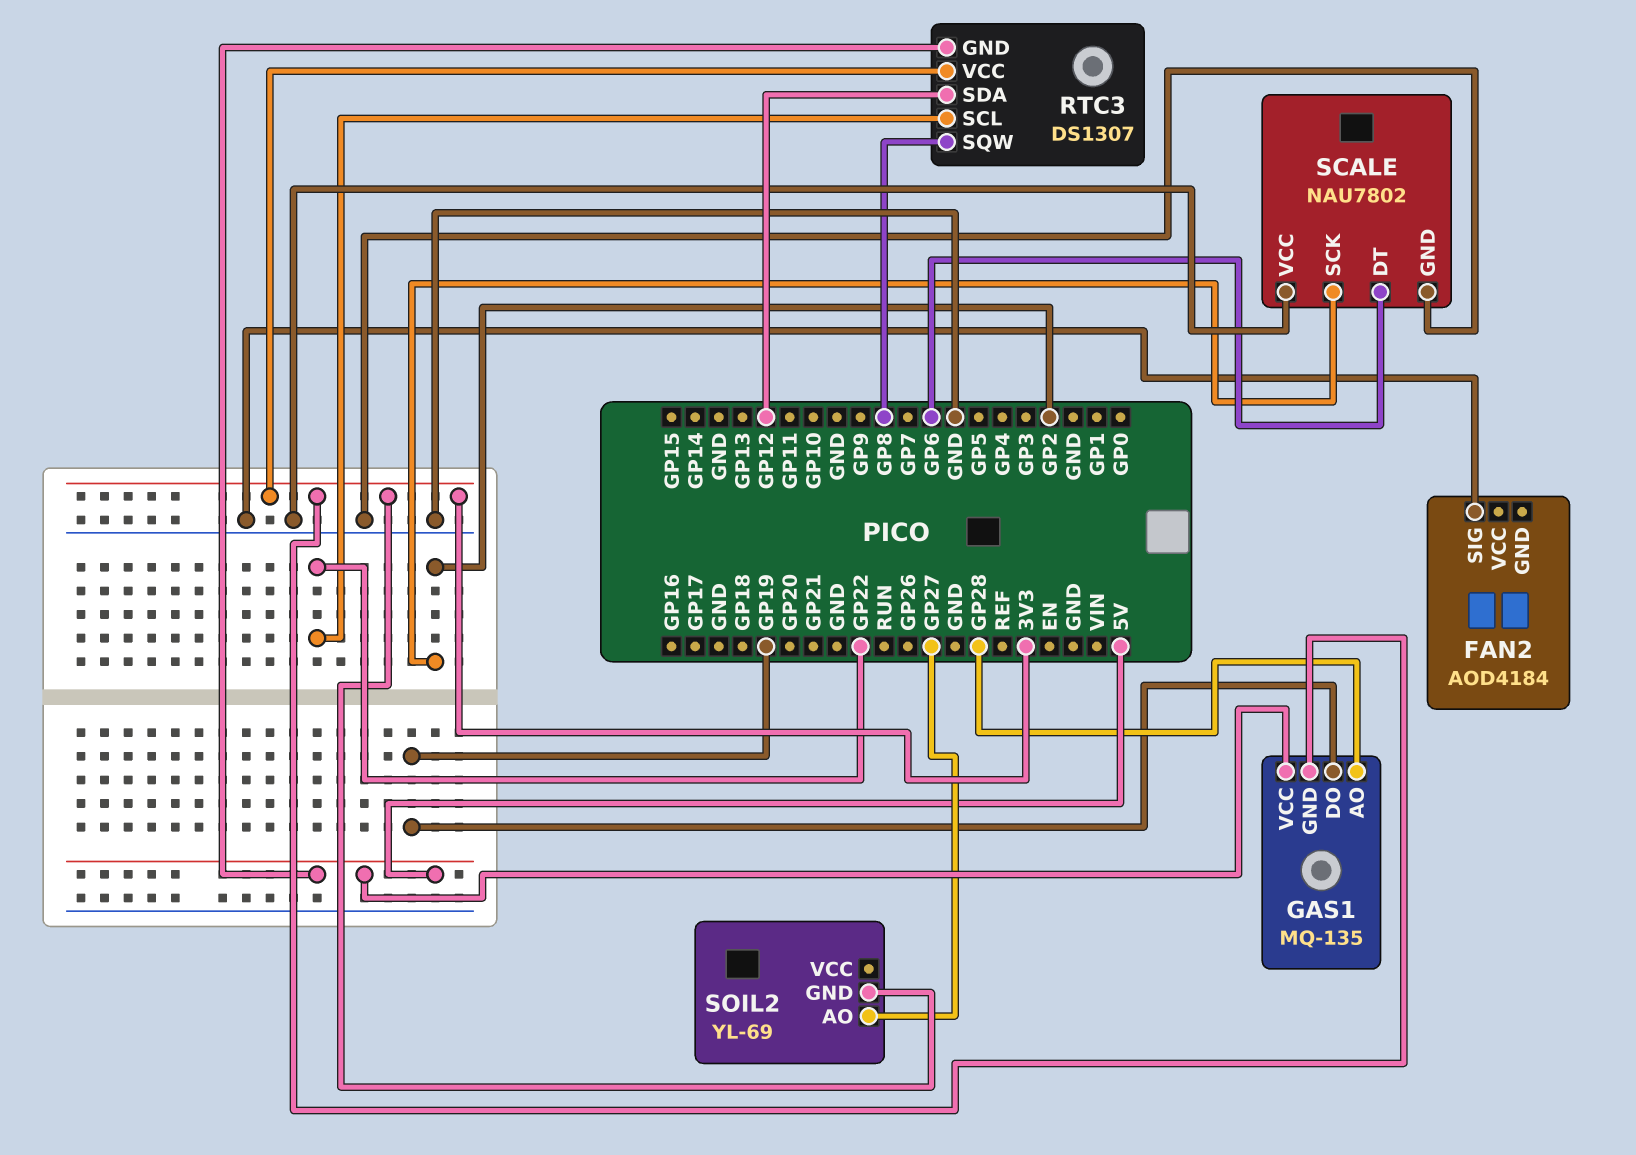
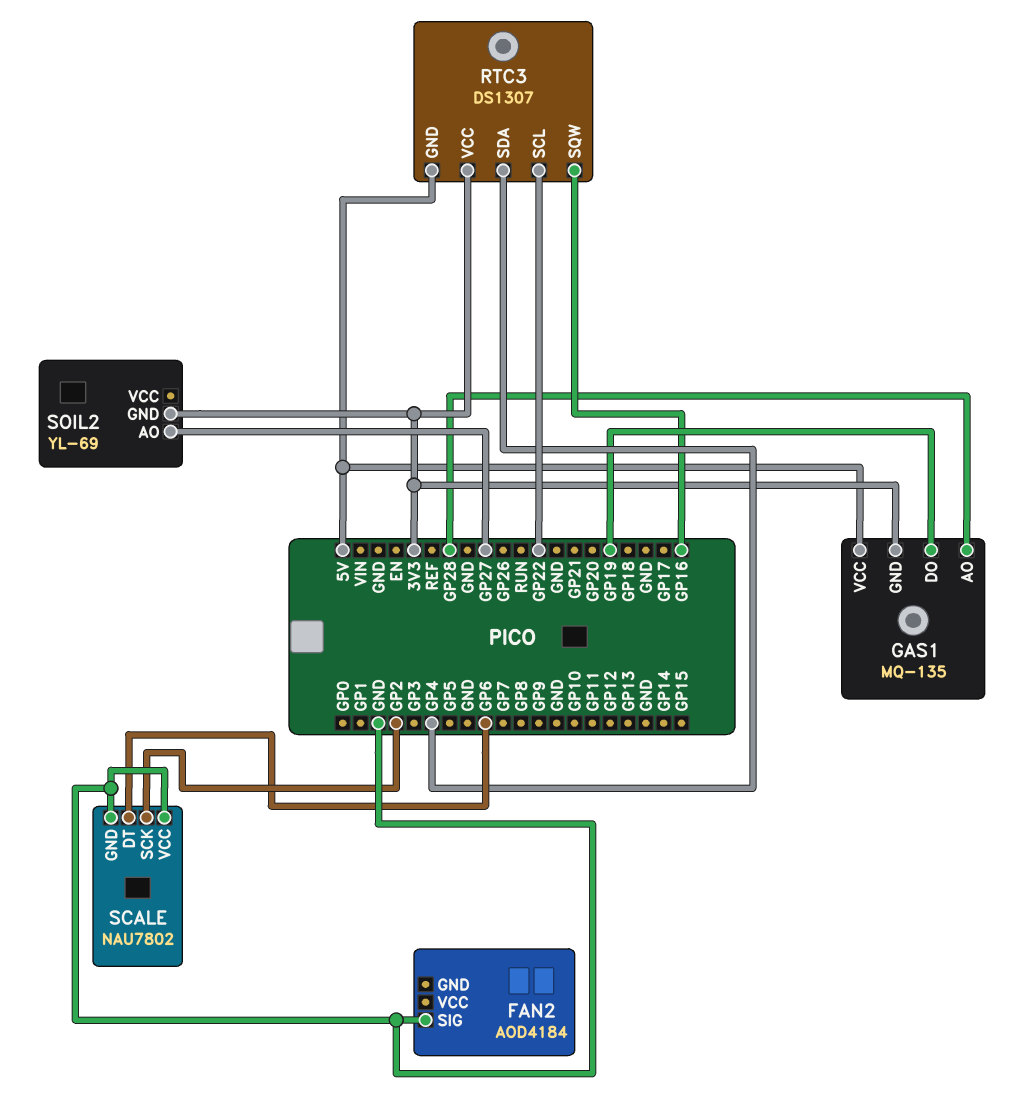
RTC3 pin SDA: GP12 -> GP4
RTC3 pin SQW: GP8 -> GP16

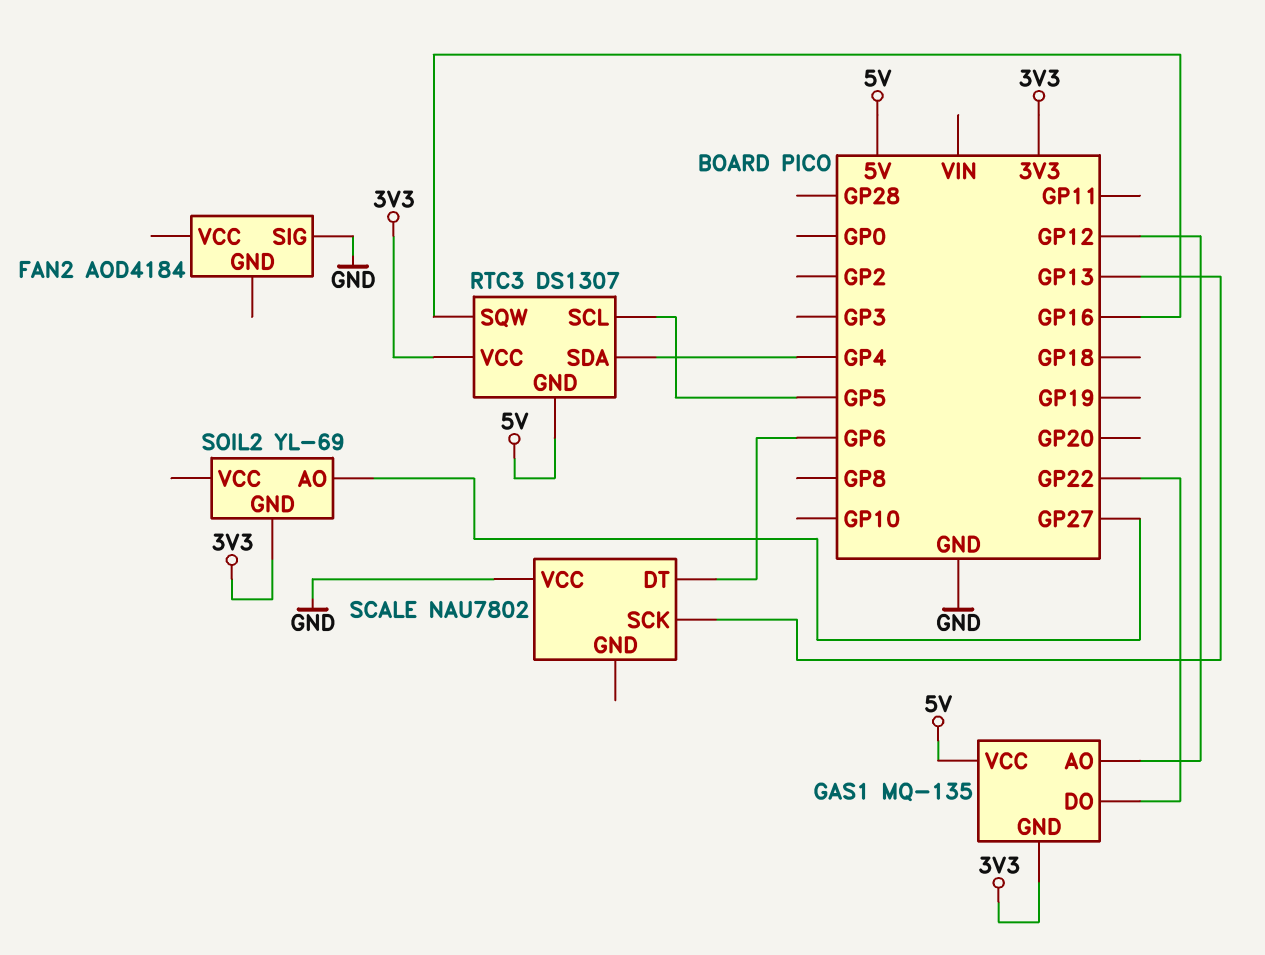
GAS1 pin AO: GP28 -> GP12
GAS1 pin DO: GP19 -> GP22
RTC3 pin SCL: GP22 -> GP5
SCALE pin GND: GND -> none
SCALE pin SCK: GP2 -> GP13

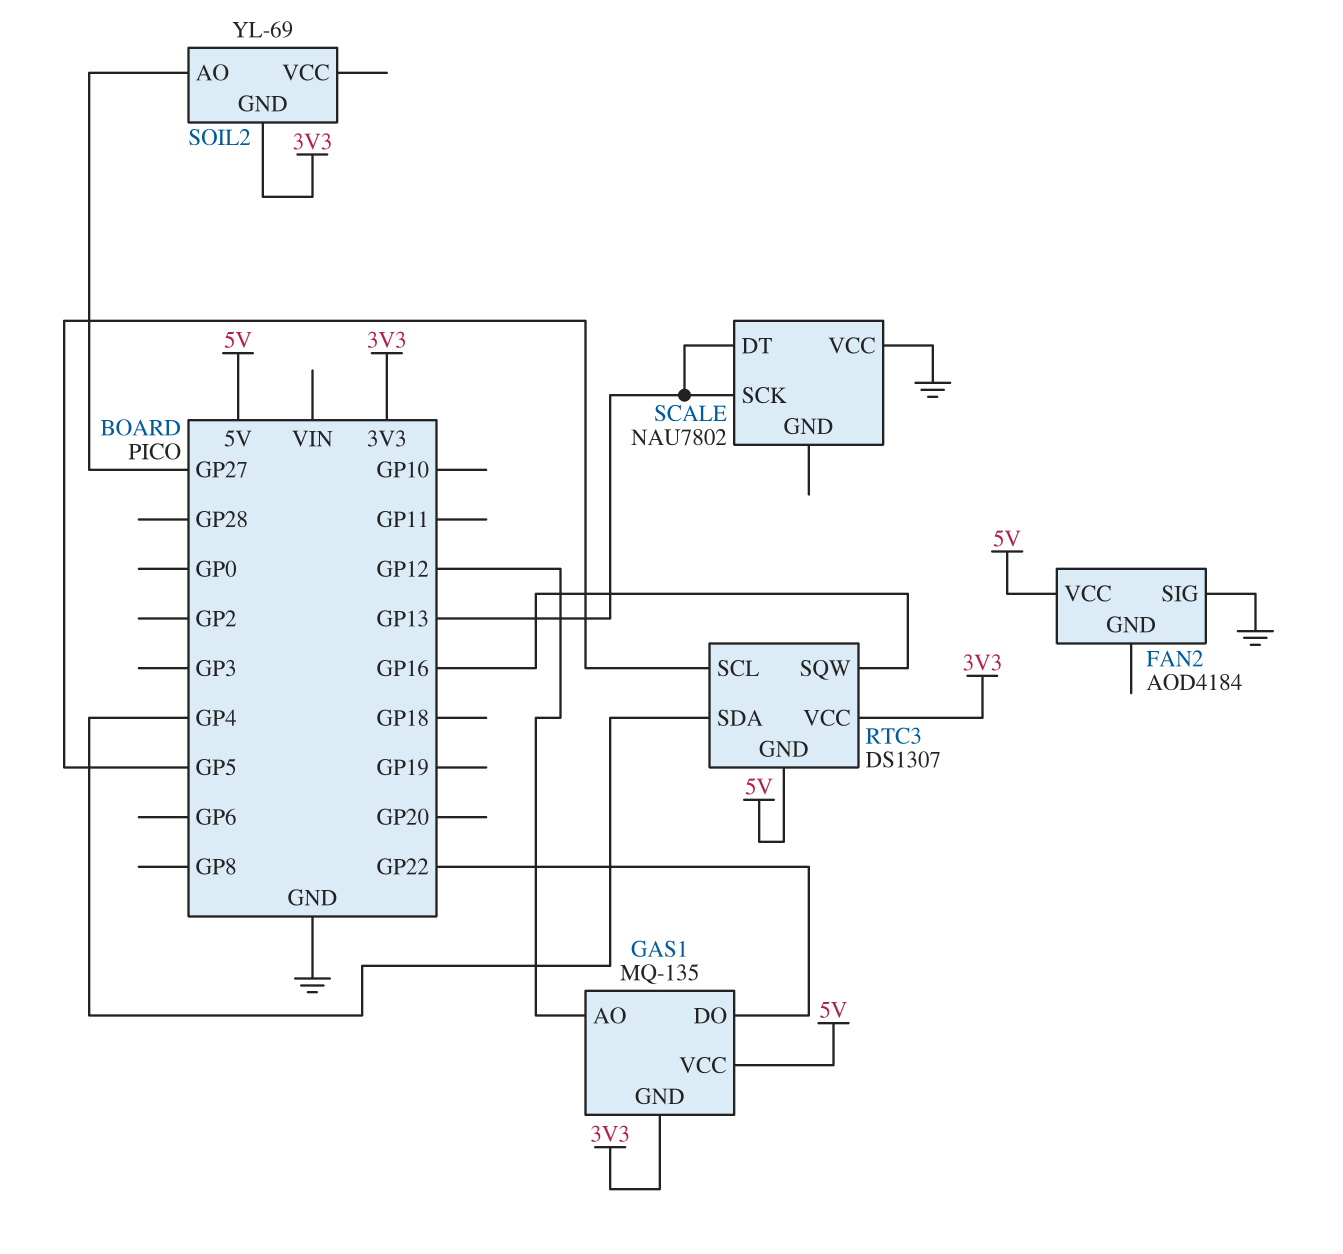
FAN2 pin VCC: none -> 5V
SCALE pin DT: GP6 -> GP13

